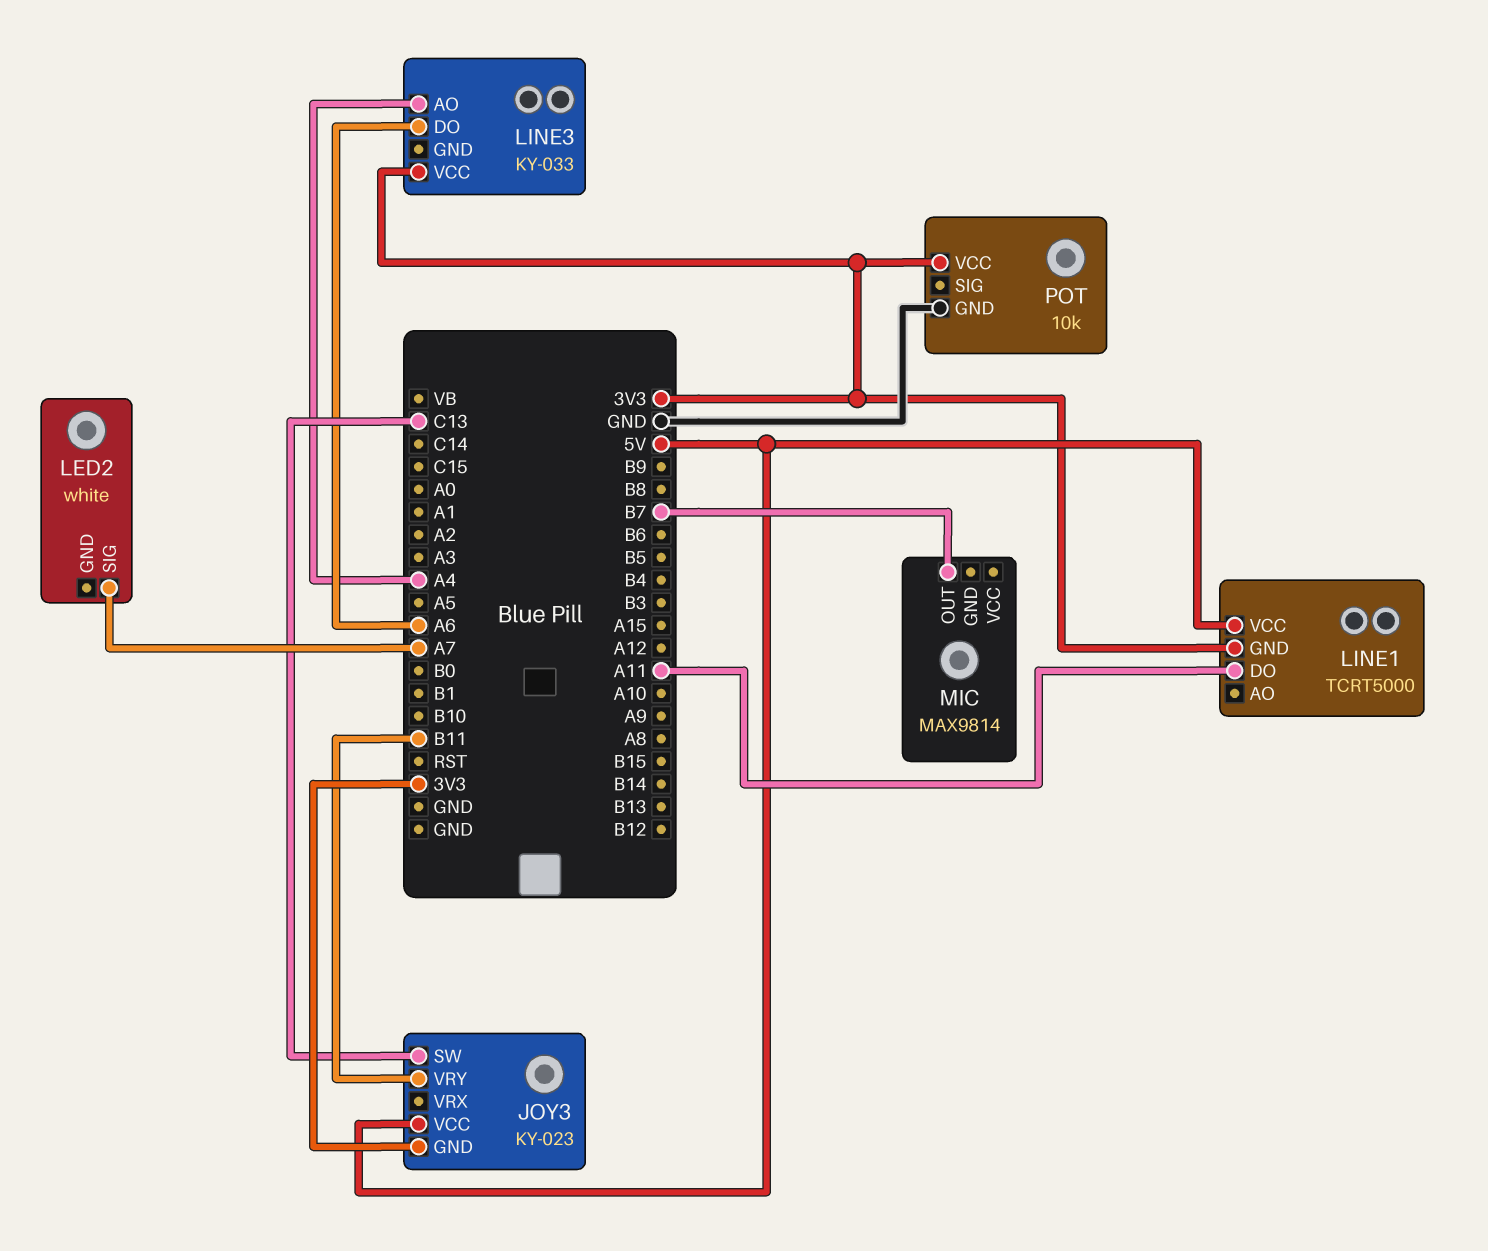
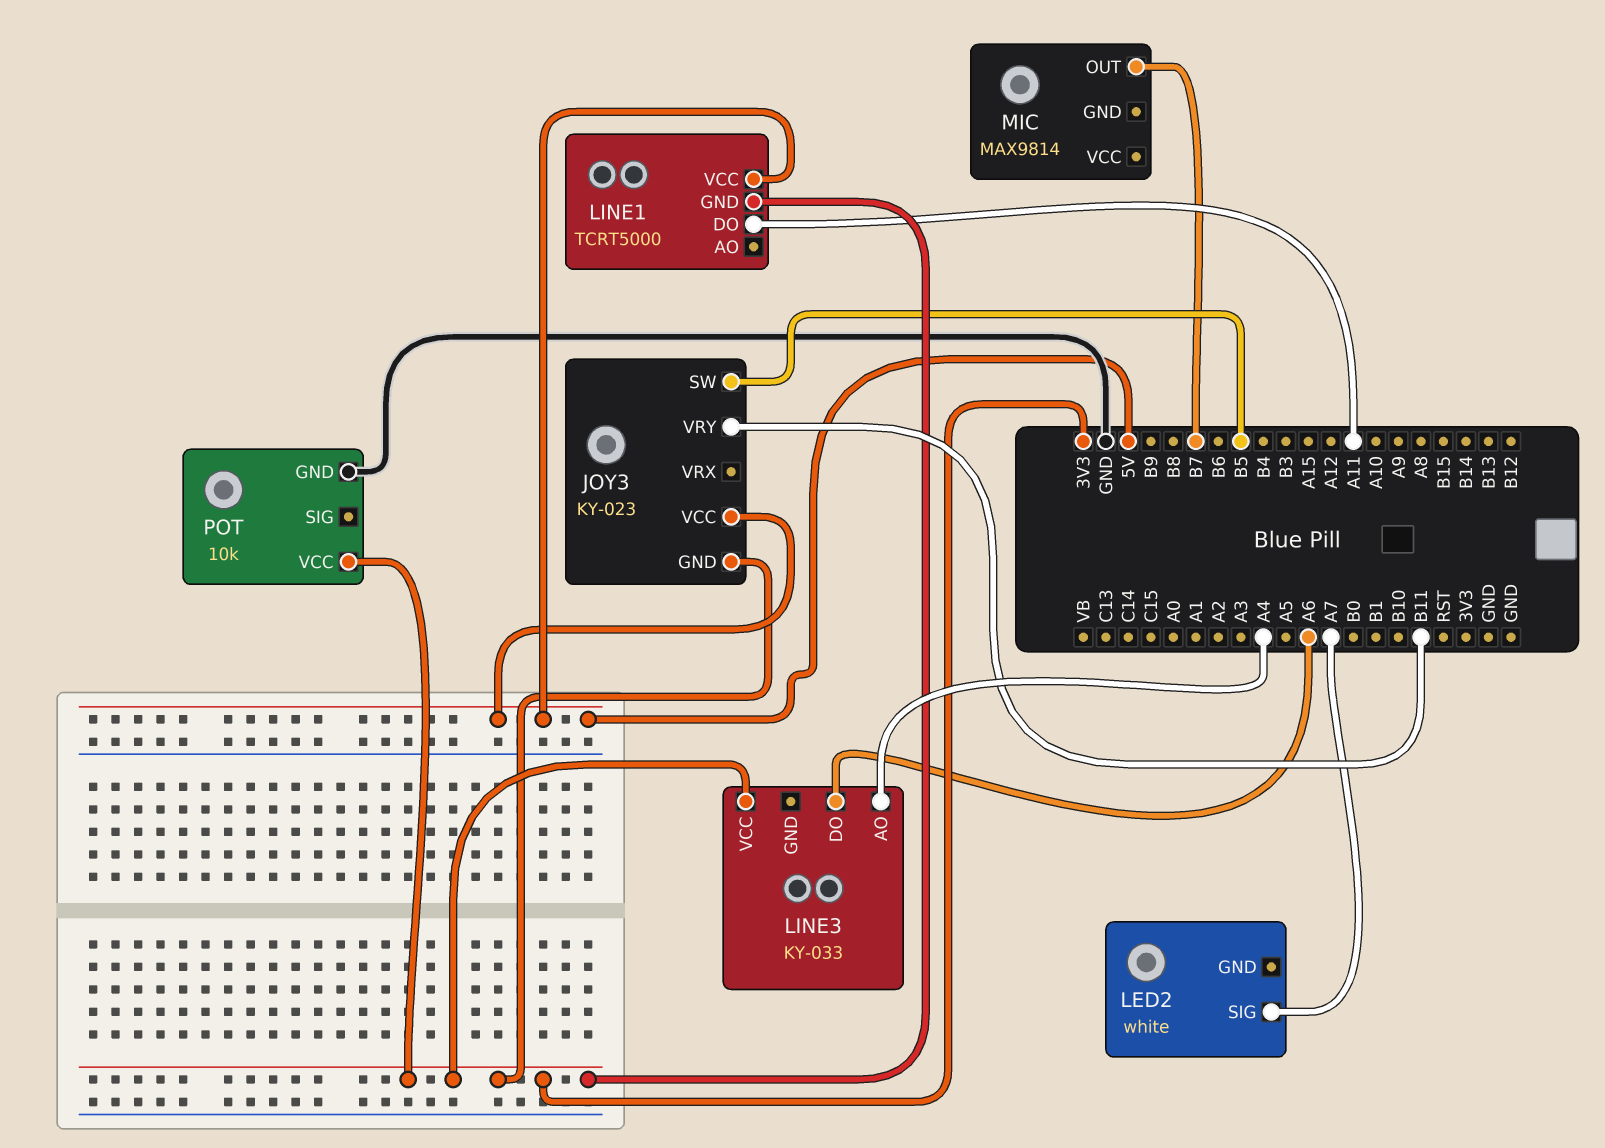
JOY3 pin SW: C13 -> B5

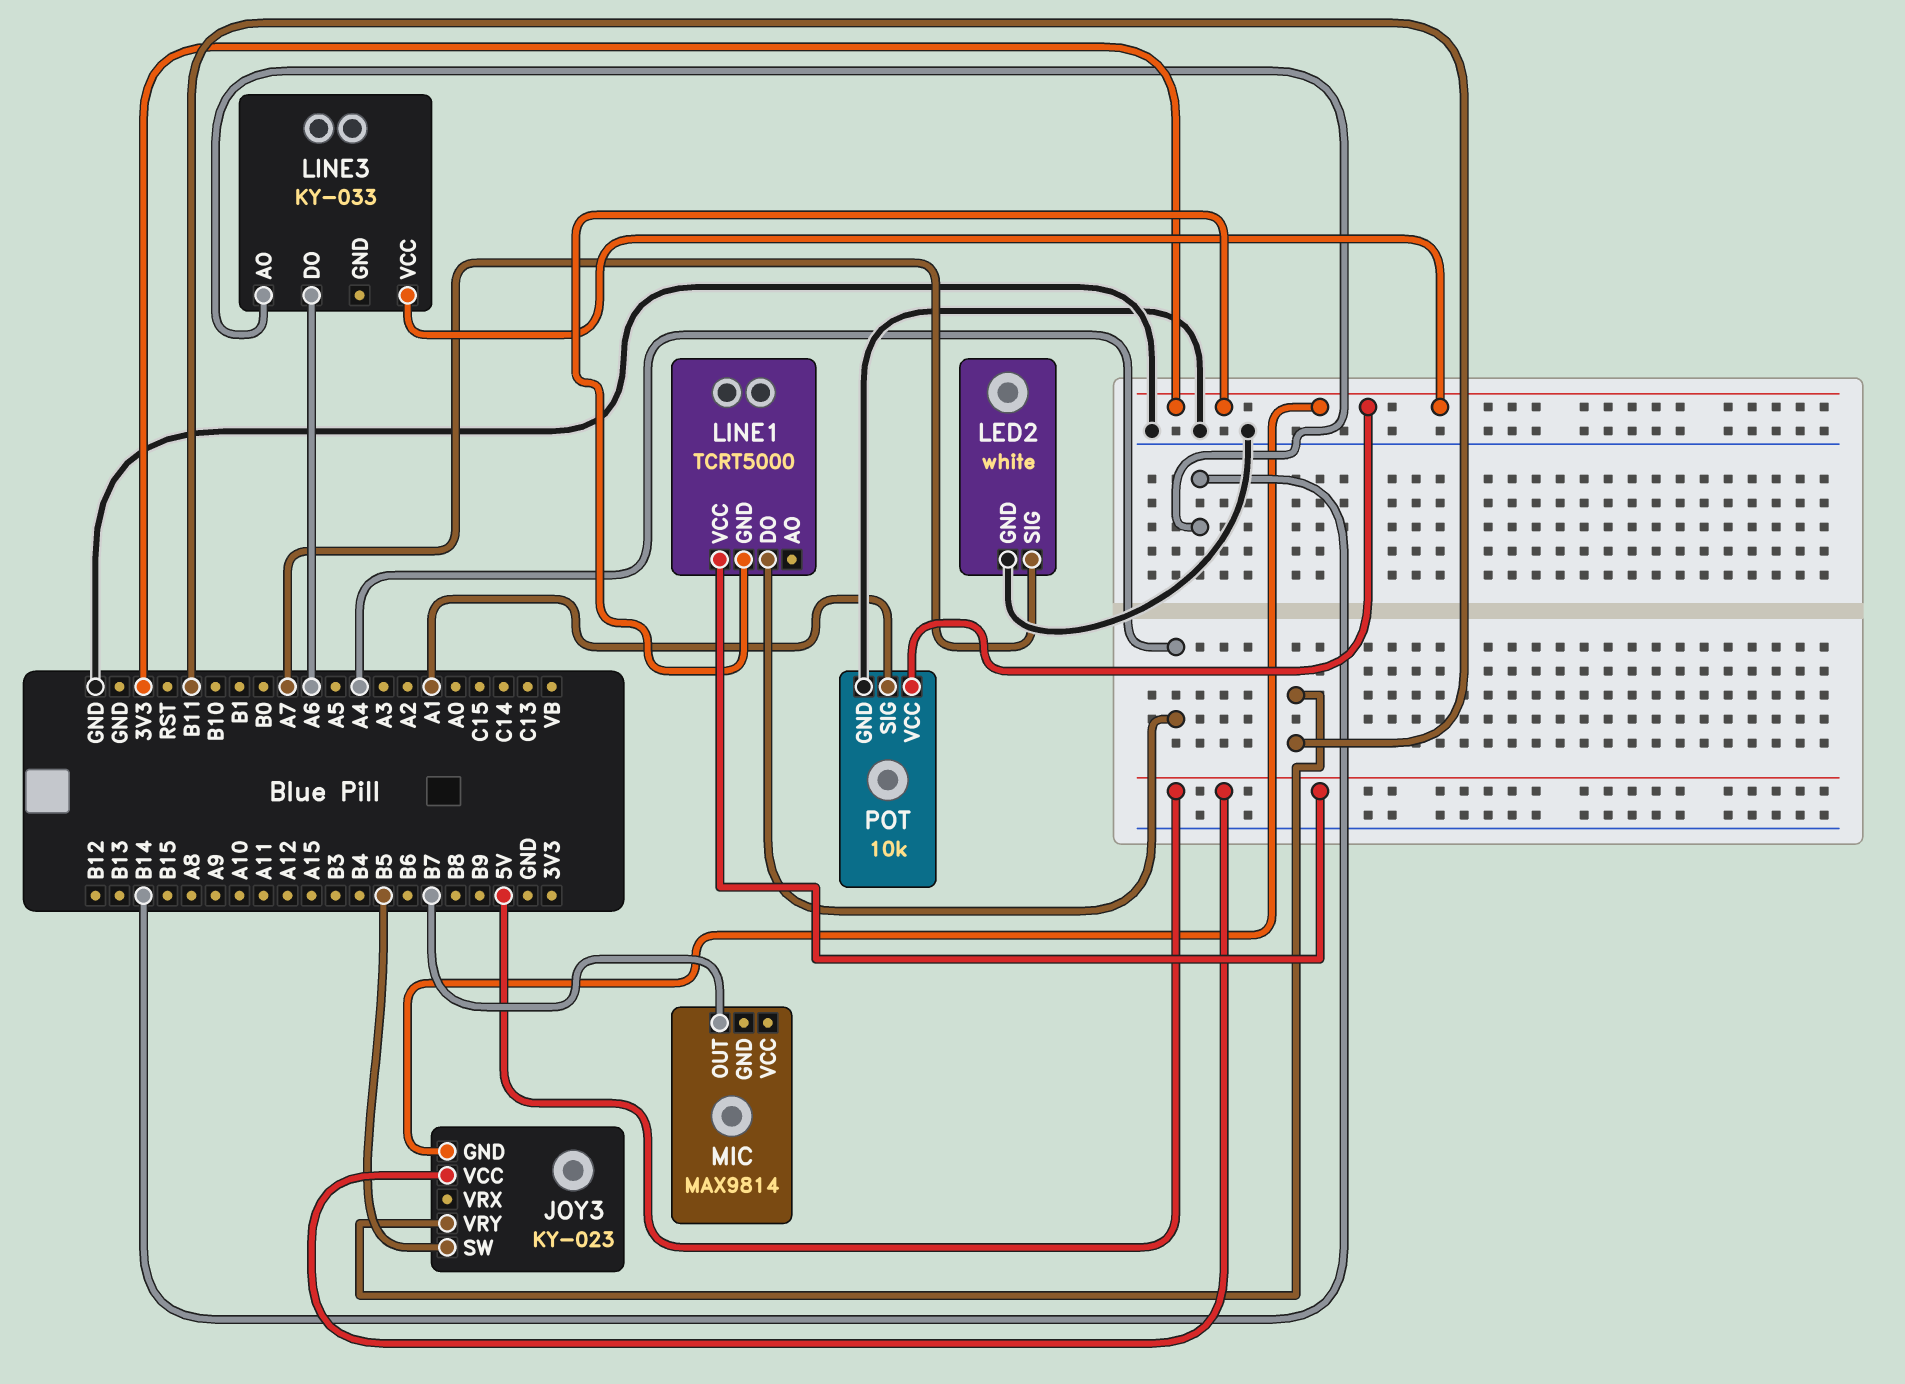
LED2 pin GND: none -> GND
LINE1 pin DO: A11 -> A4
LINE3 pin AO: A4 -> B14
POT pin SIG: none -> A1

